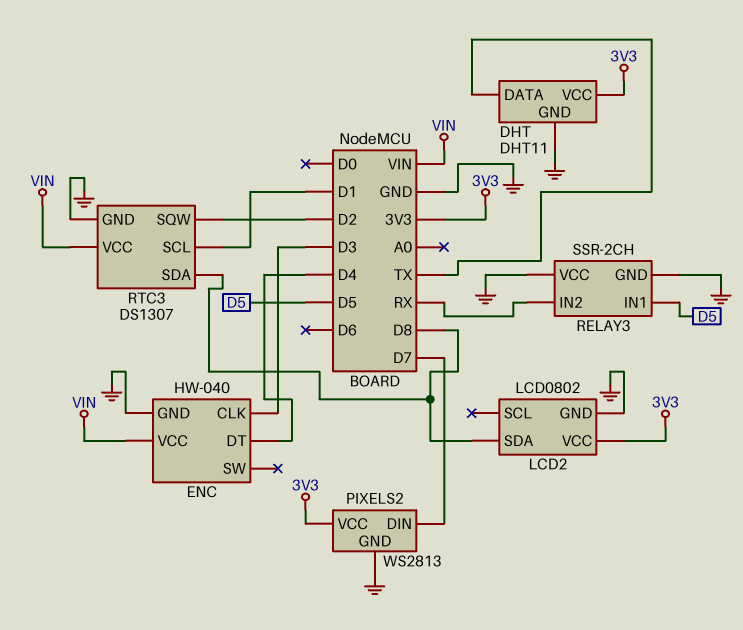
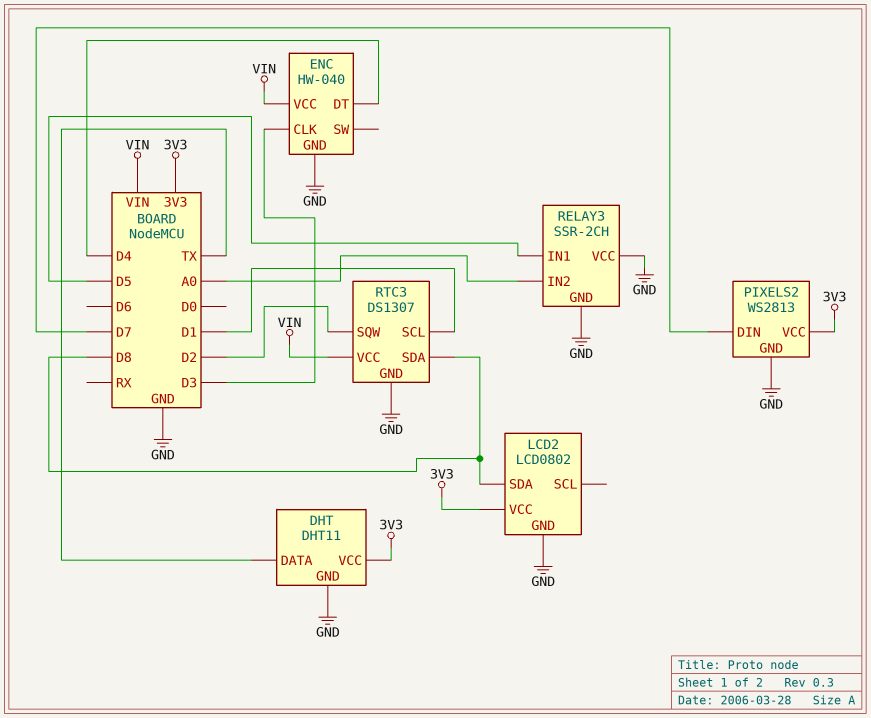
RELAY3 pin IN2: RX -> A0

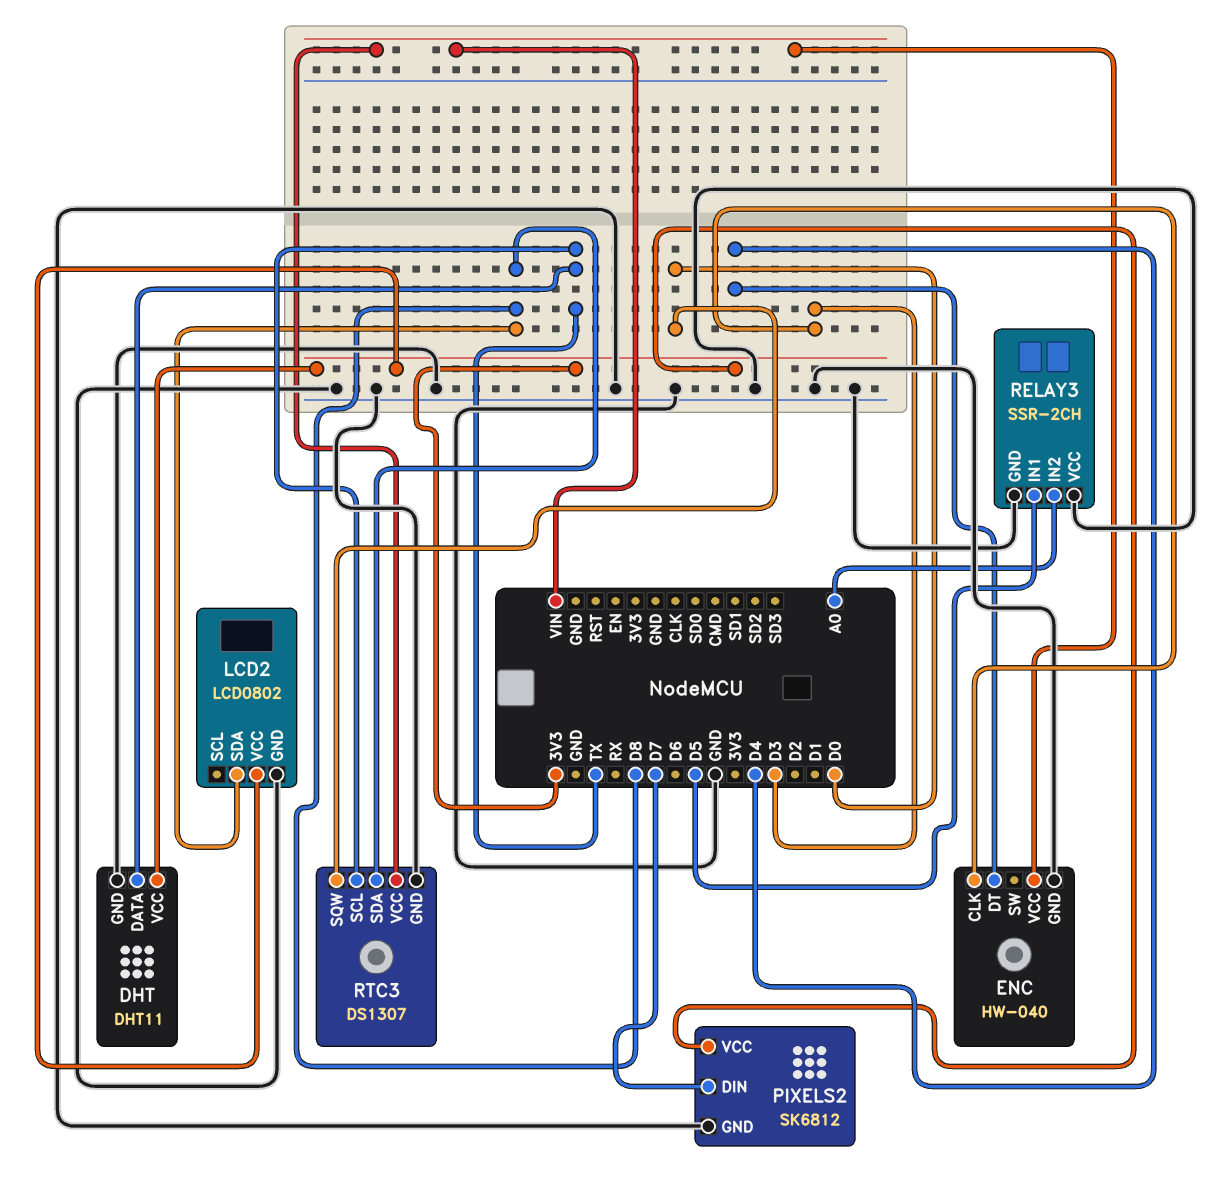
PIXELS2: WS2813 -> SK6812
RTC3 pin SCL: D1 -> TX
RTC3 pin SQW: D2 -> D0

